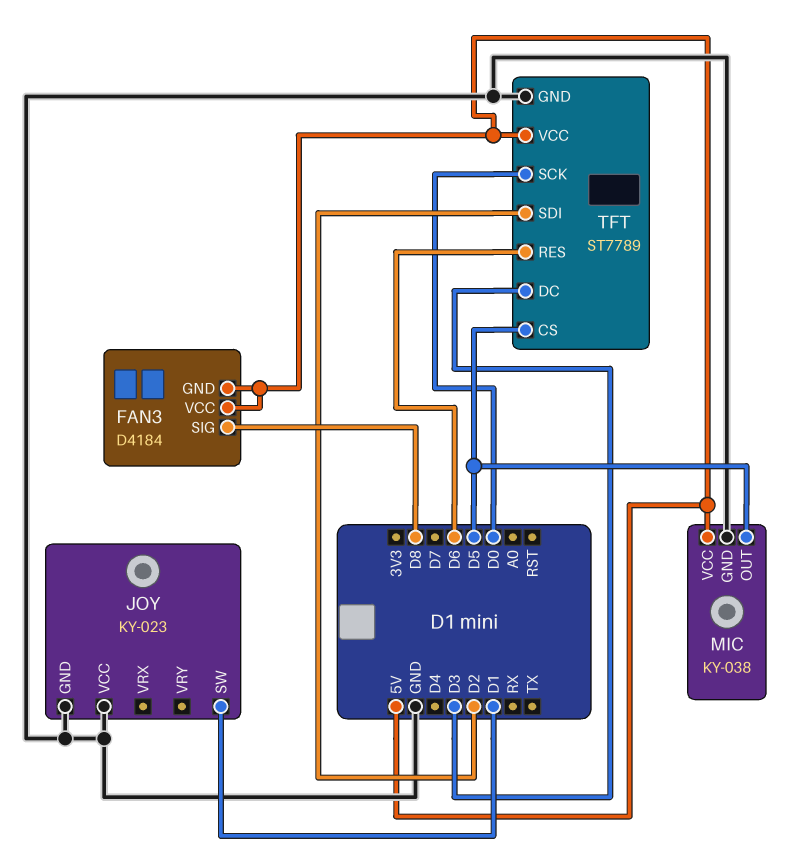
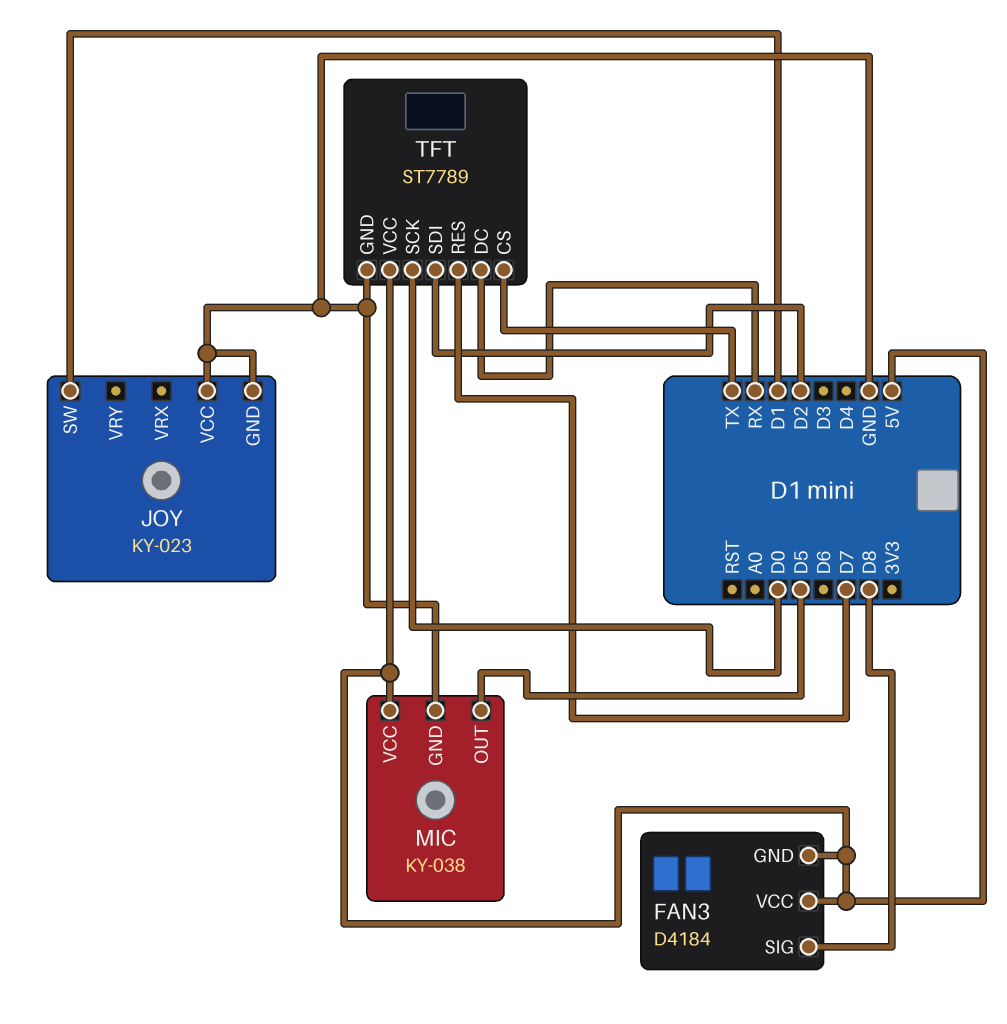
TFT pin CS: D5 -> TX
TFT pin DC: D3 -> RX
TFT pin RES: D6 -> D7

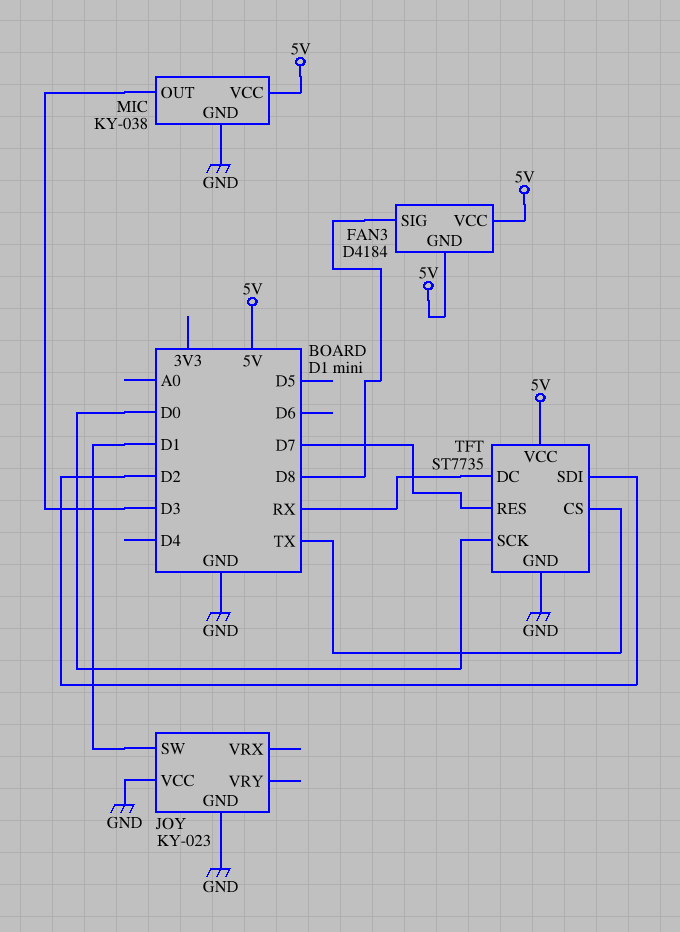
MIC pin OUT: D5 -> D3
TFT: ST7789 -> ST7735

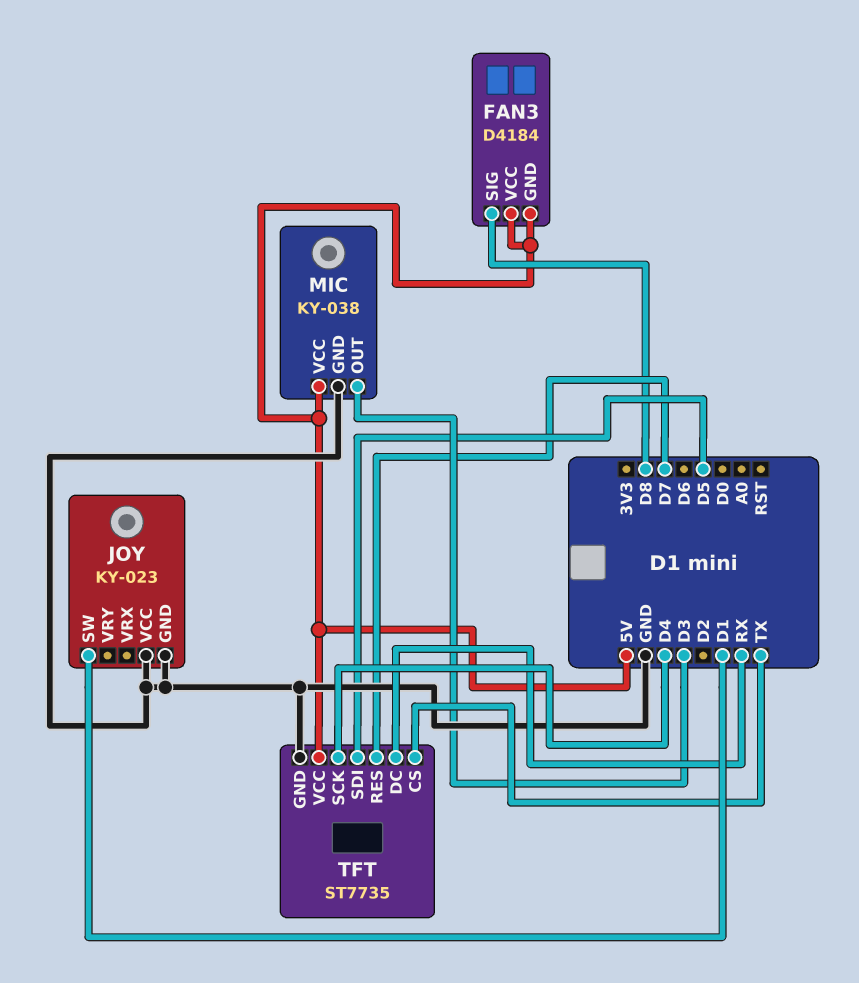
TFT pin SCK: D0 -> D4
TFT pin SDI: D2 -> D5

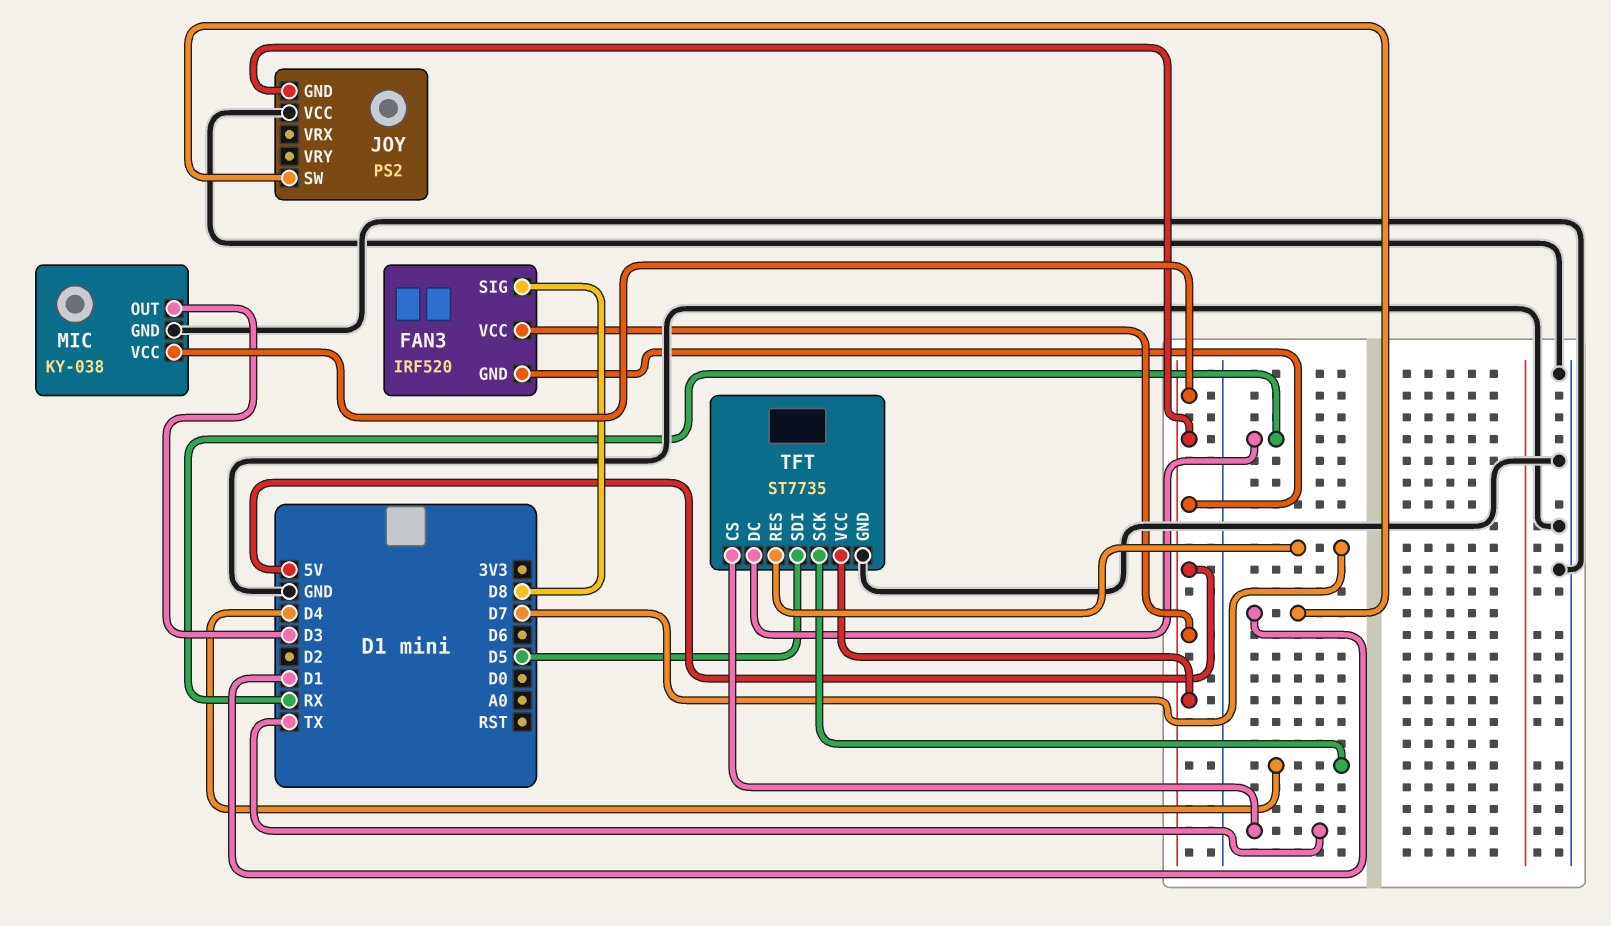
FAN3: D4184 -> IRF520
JOY: KY-023 -> PS2
JOY pin GND: GND -> 5V

